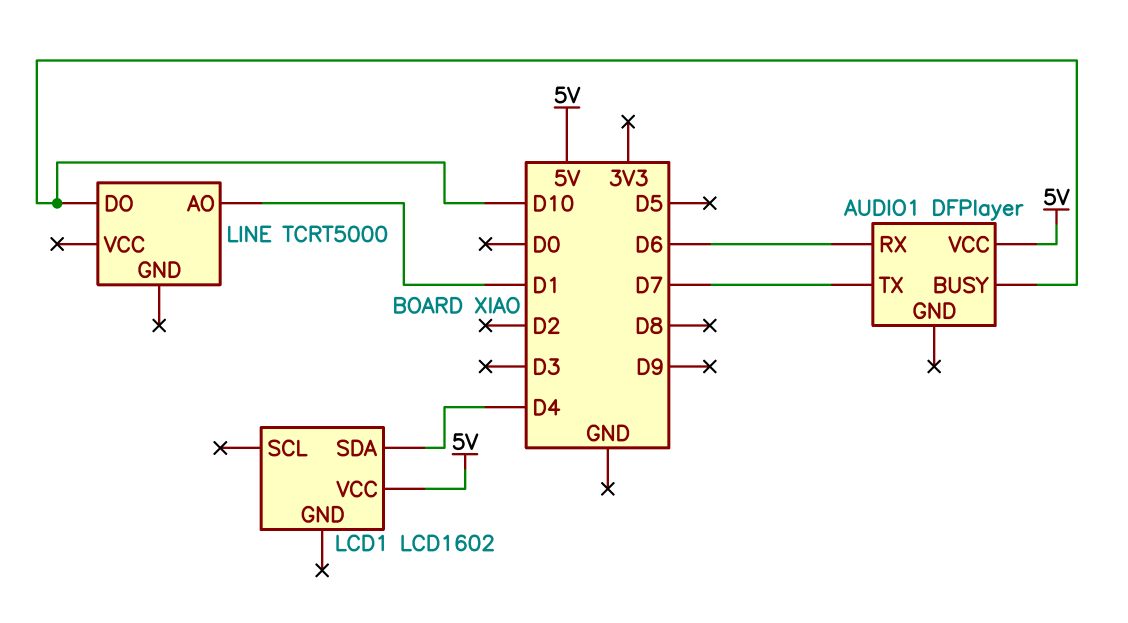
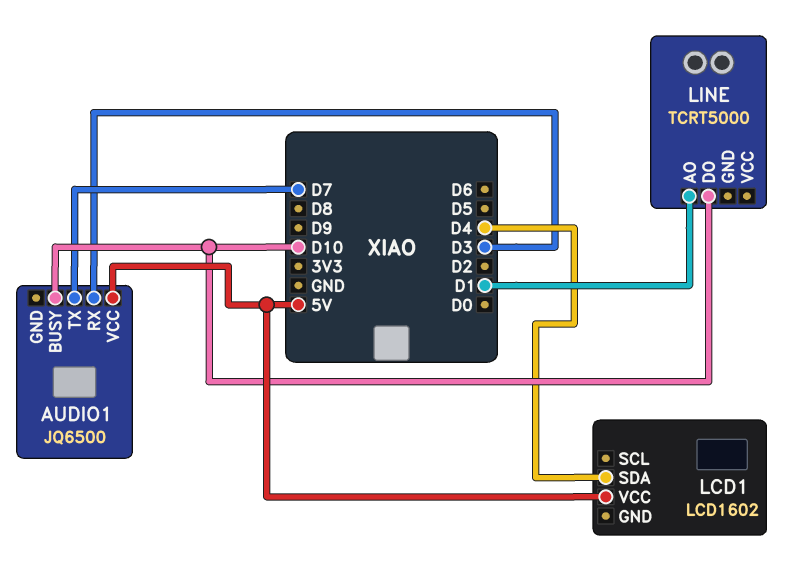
AUDIO1: DFPlayer -> JQ6500
AUDIO1 pin RX: D6 -> D3

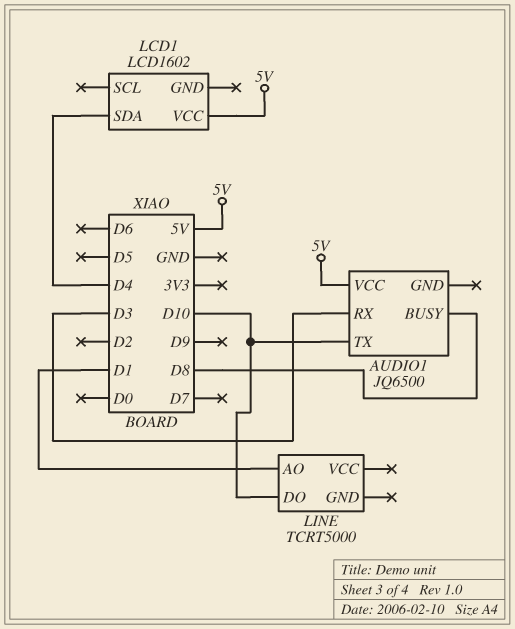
AUDIO1 pin BUSY: D10 -> D8
AUDIO1 pin TX: D7 -> D10

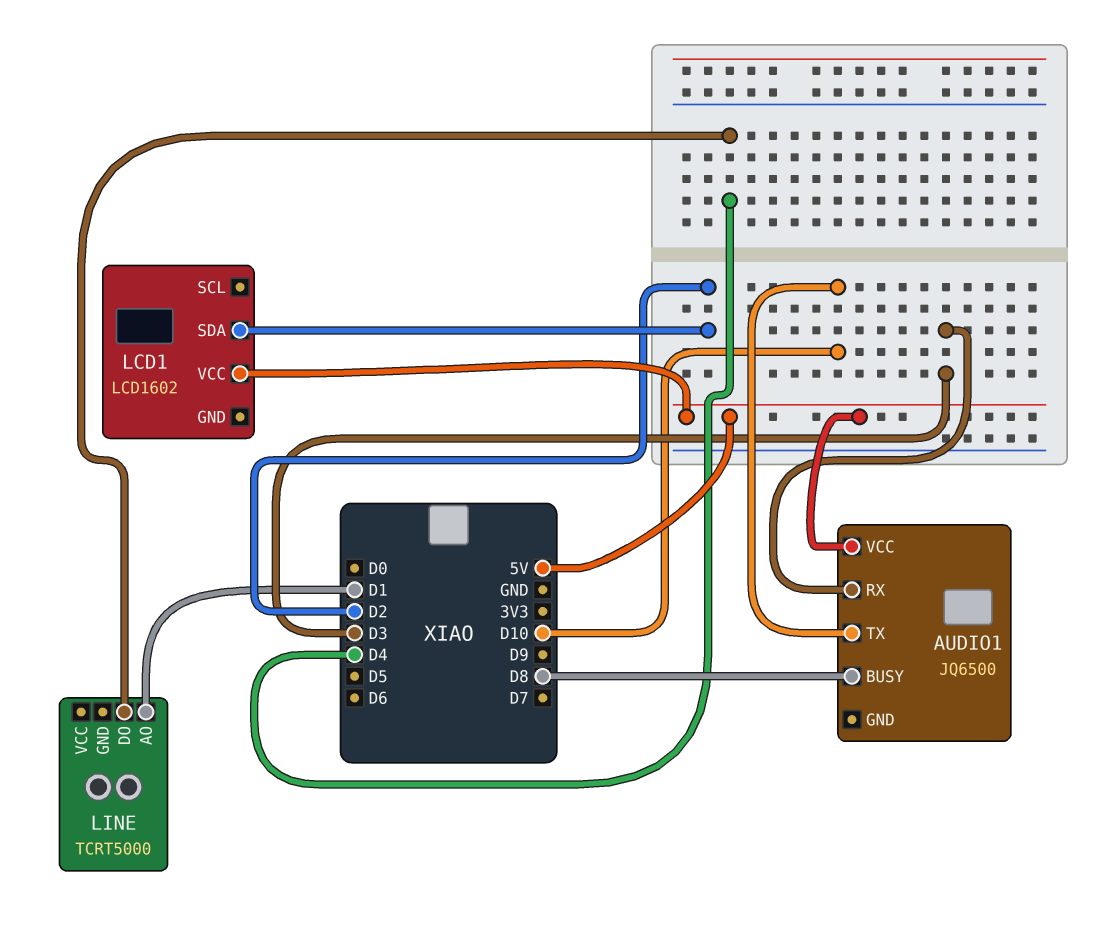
LCD1 pin SDA: D4 -> D2
LINE pin DO: D10 -> D4

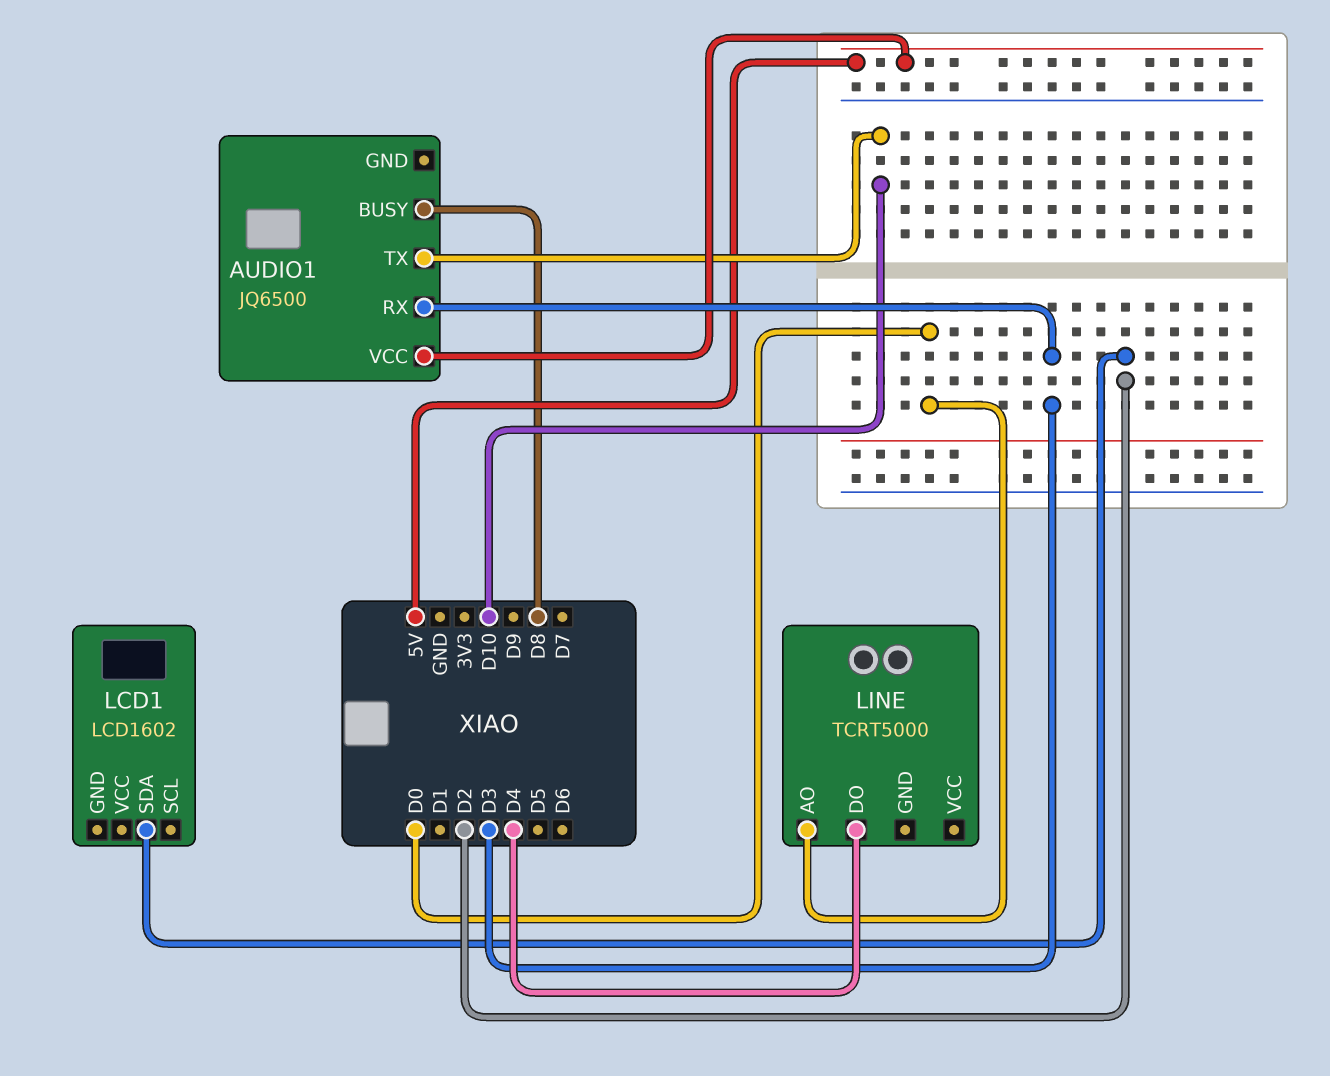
LCD1 pin VCC: 5V -> none
LINE pin AO: D1 -> D0

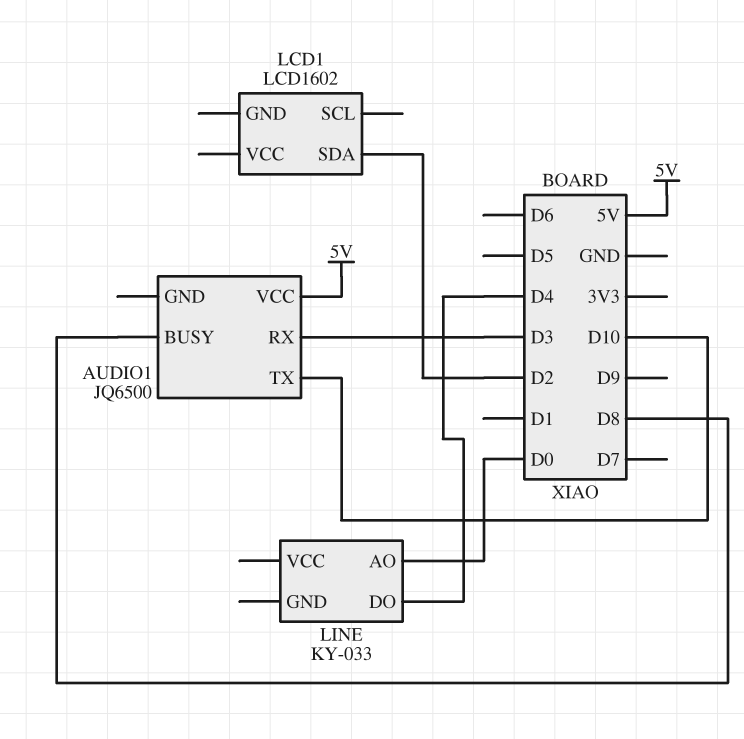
LINE: TCRT5000 -> KY-033

